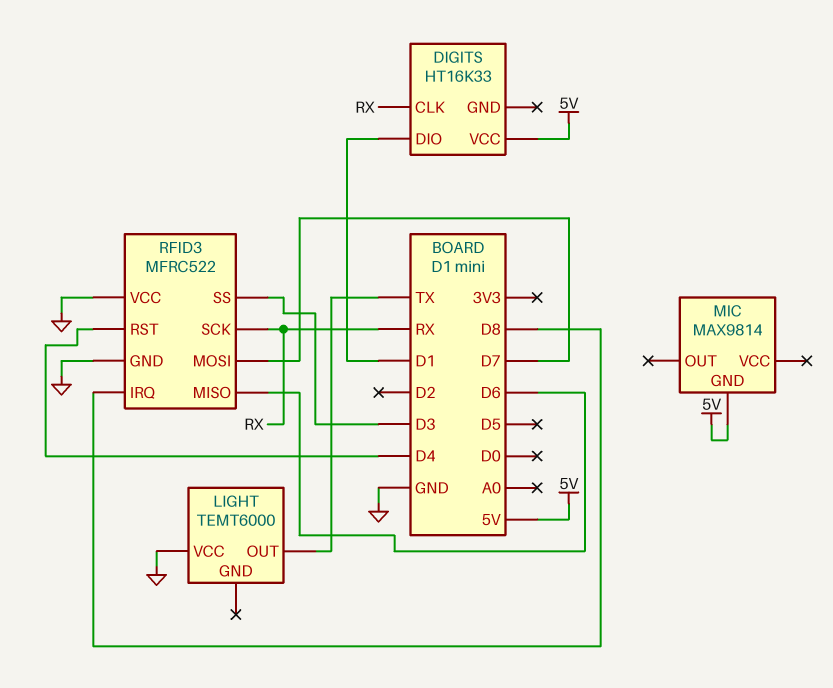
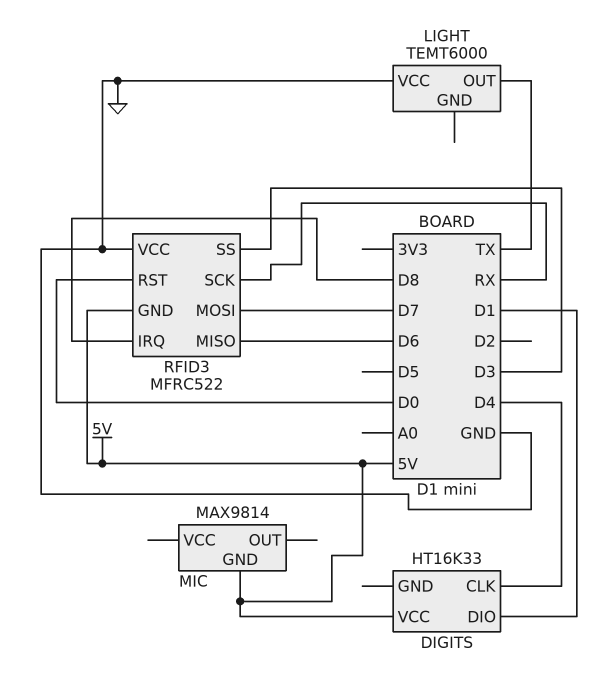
DIGITS pin CLK: RX -> D4
RFID3 pin GND: GND -> 5V
RFID3 pin RST: D4 -> D0

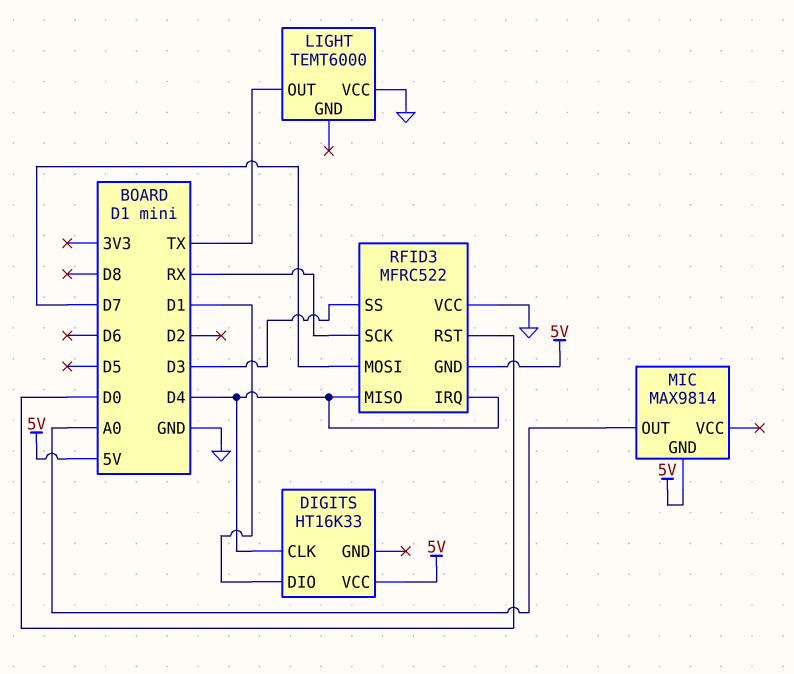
MIC pin OUT: none -> A0
RFID3 pin IRQ: D8 -> D4
RFID3 pin MISO: D6 -> D4

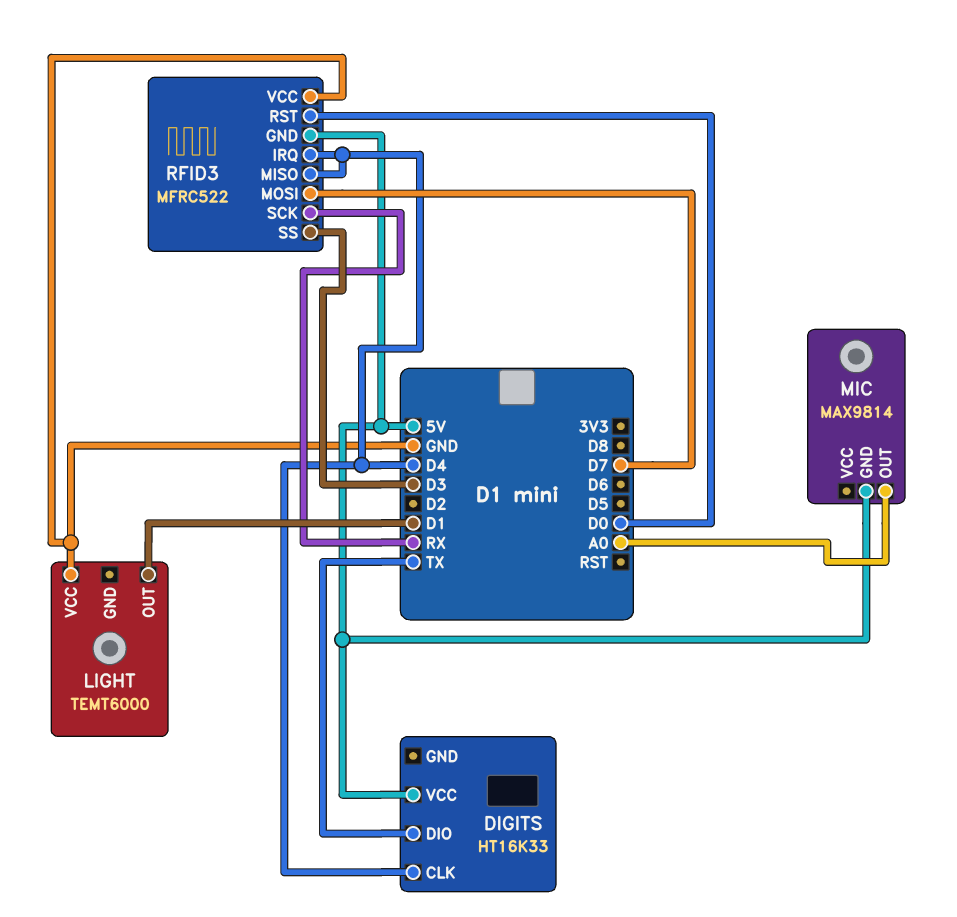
DIGITS pin DIO: D1 -> TX
LIGHT pin OUT: TX -> D1

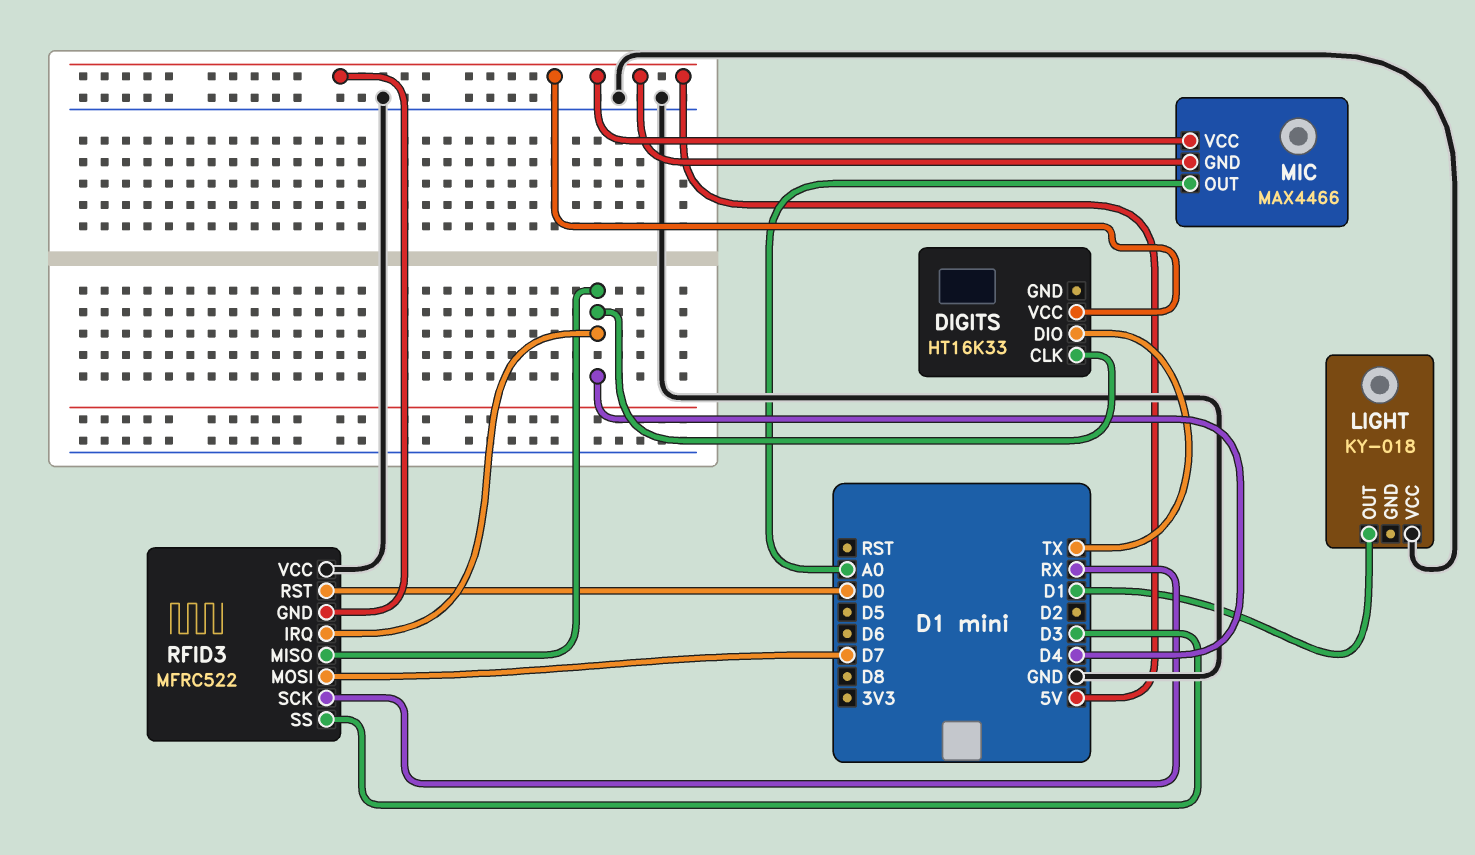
LIGHT: TEMT6000 -> KY-018
MIC: MAX9814 -> MAX4466
MIC pin VCC: none -> 5V

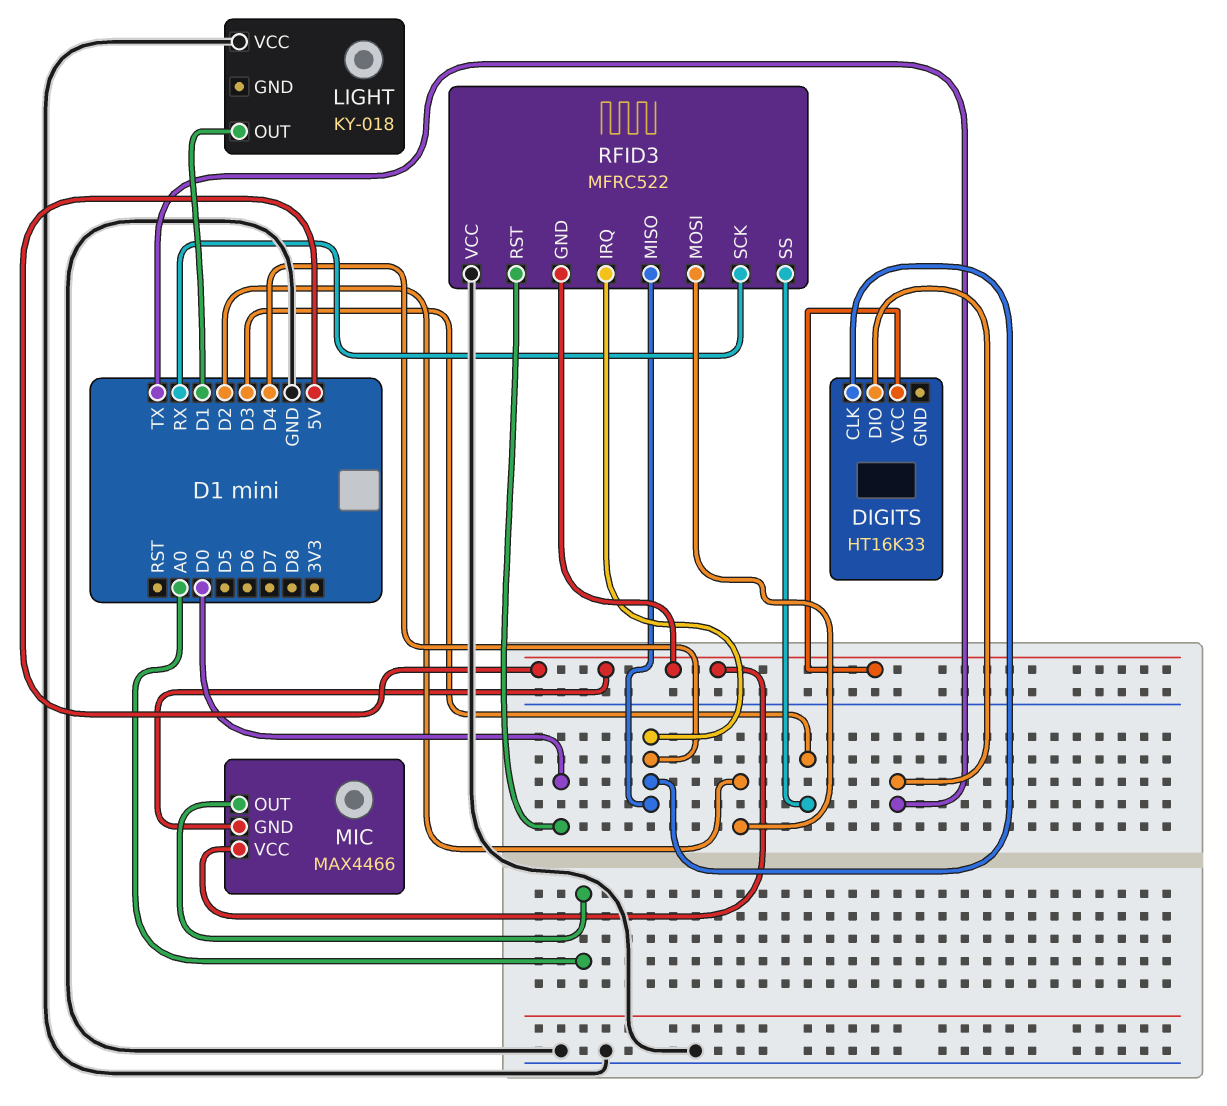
RFID3 pin MOSI: D7 -> D2

